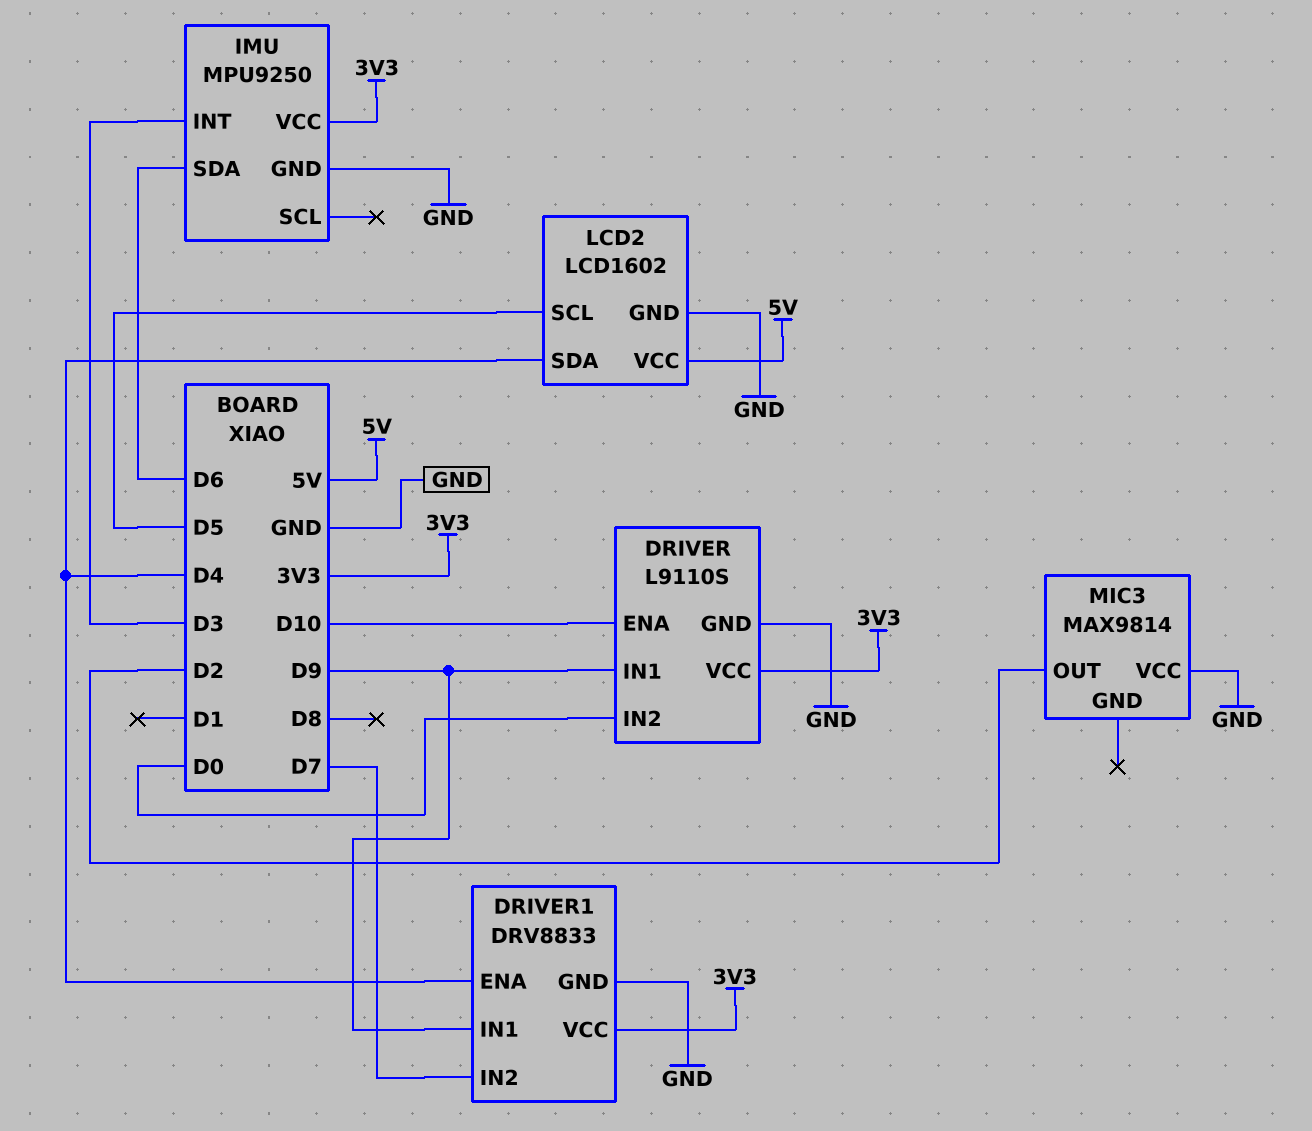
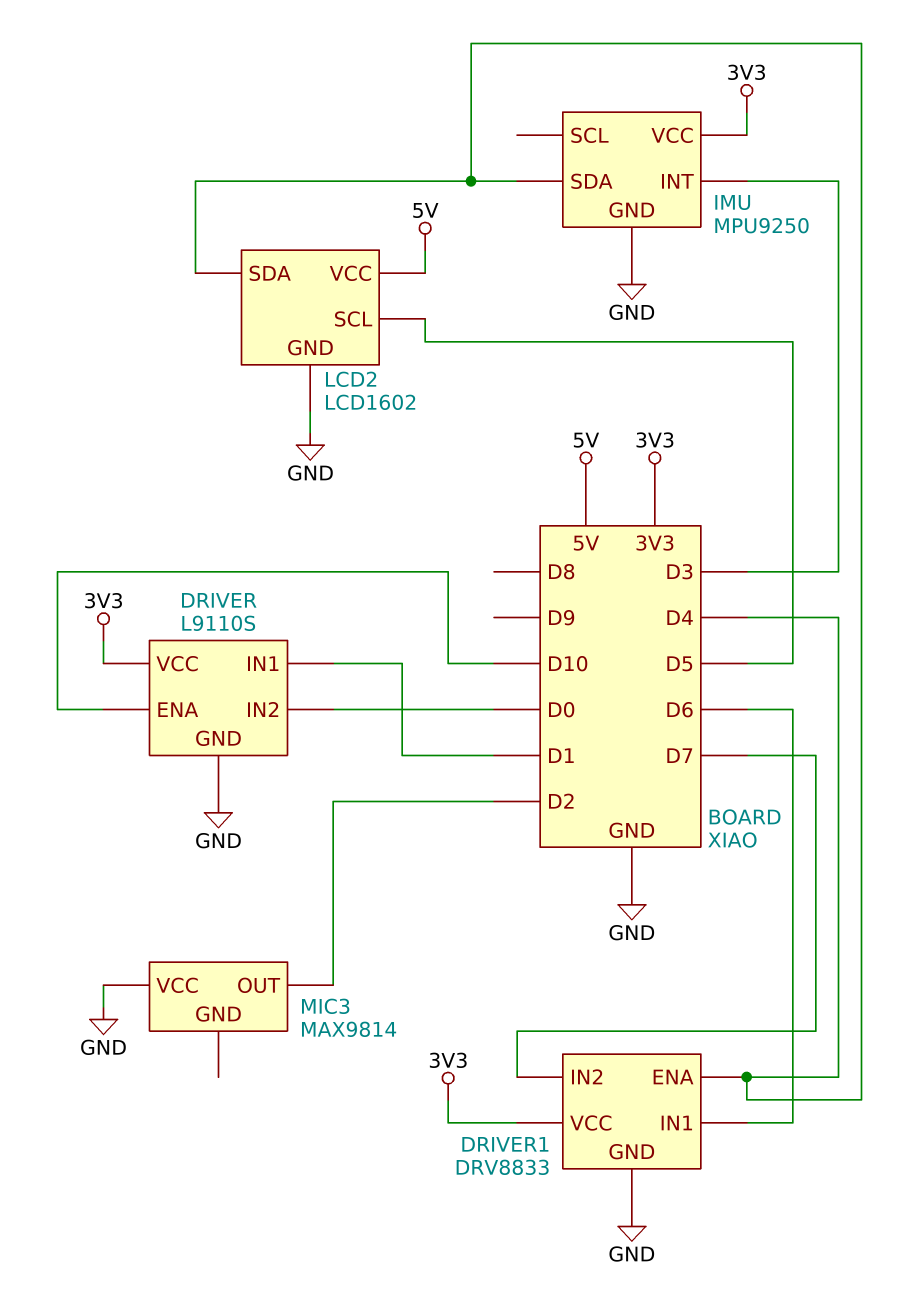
DRIVER pin IN1: D9 -> D1
DRIVER1 pin IN1: D9 -> D6
IMU pin SDA: D6 -> D4

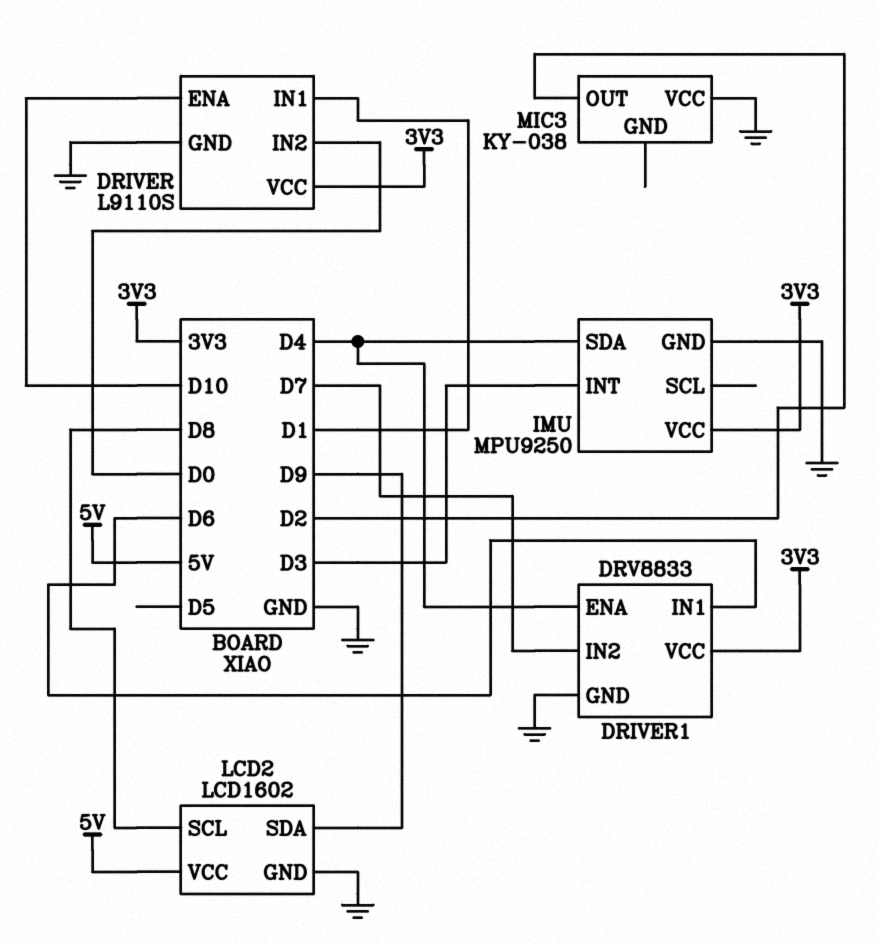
LCD2 pin SCL: D5 -> D8
LCD2 pin SDA: D4 -> D9
MIC3: MAX9814 -> KY-038

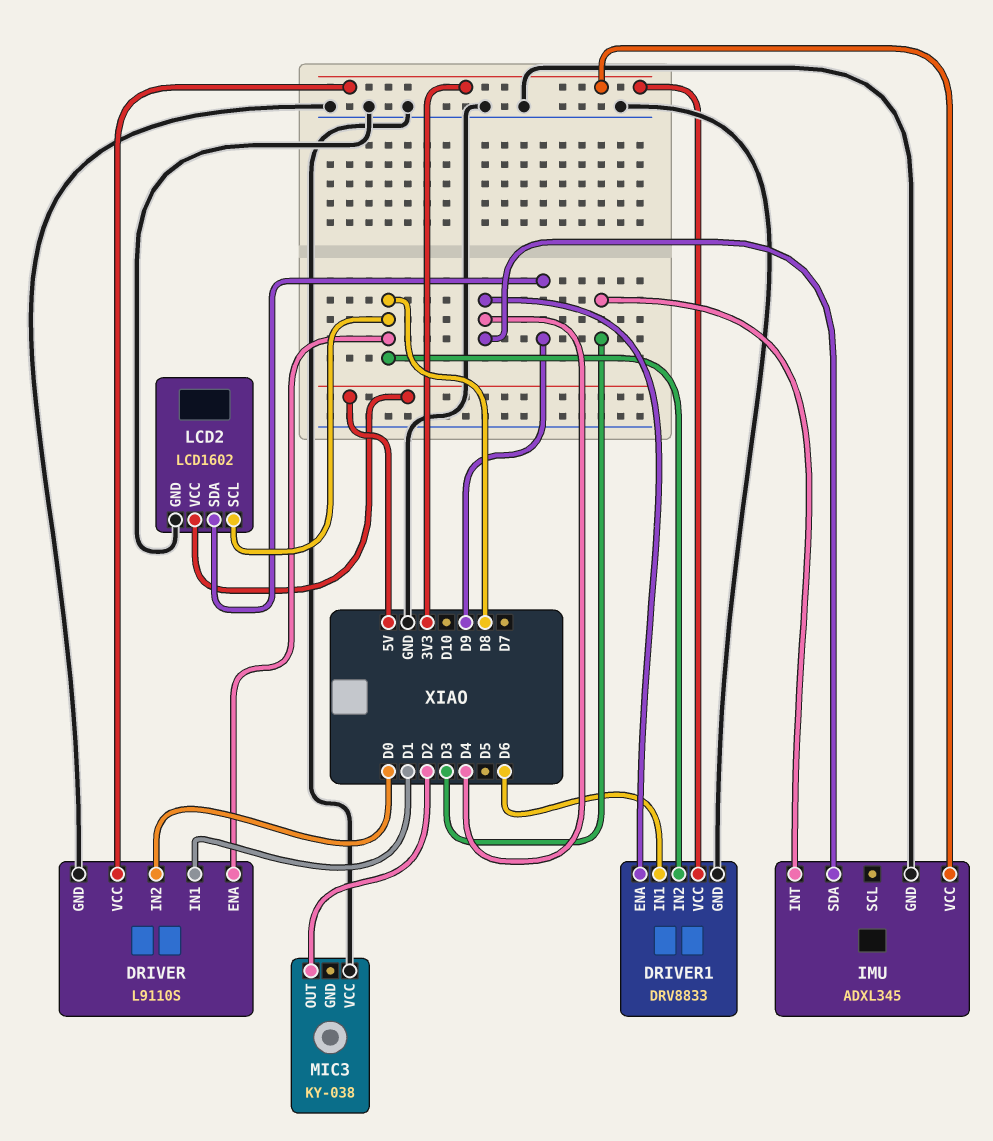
DRIVER pin ENA: D10 -> D8
DRIVER1 pin IN2: D7 -> D8
IMU: MPU9250 -> ADXL345

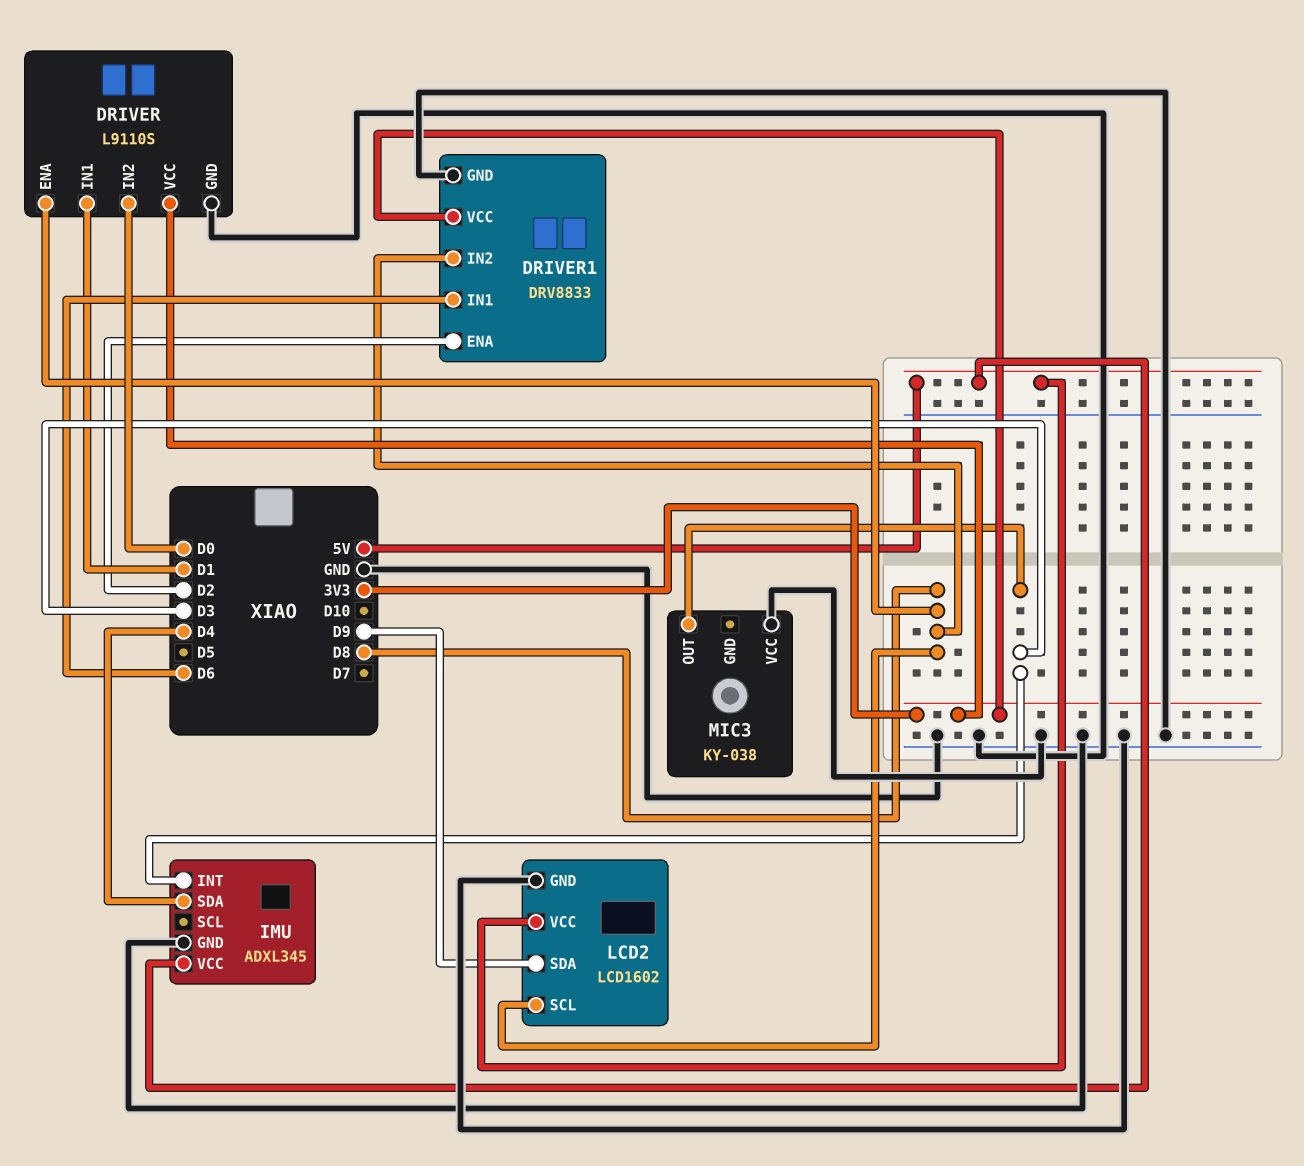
DRIVER1 pin ENA: D4 -> D2
IMU pin VCC: 3V3 -> 5V
MIC3 pin OUT: D2 -> D3

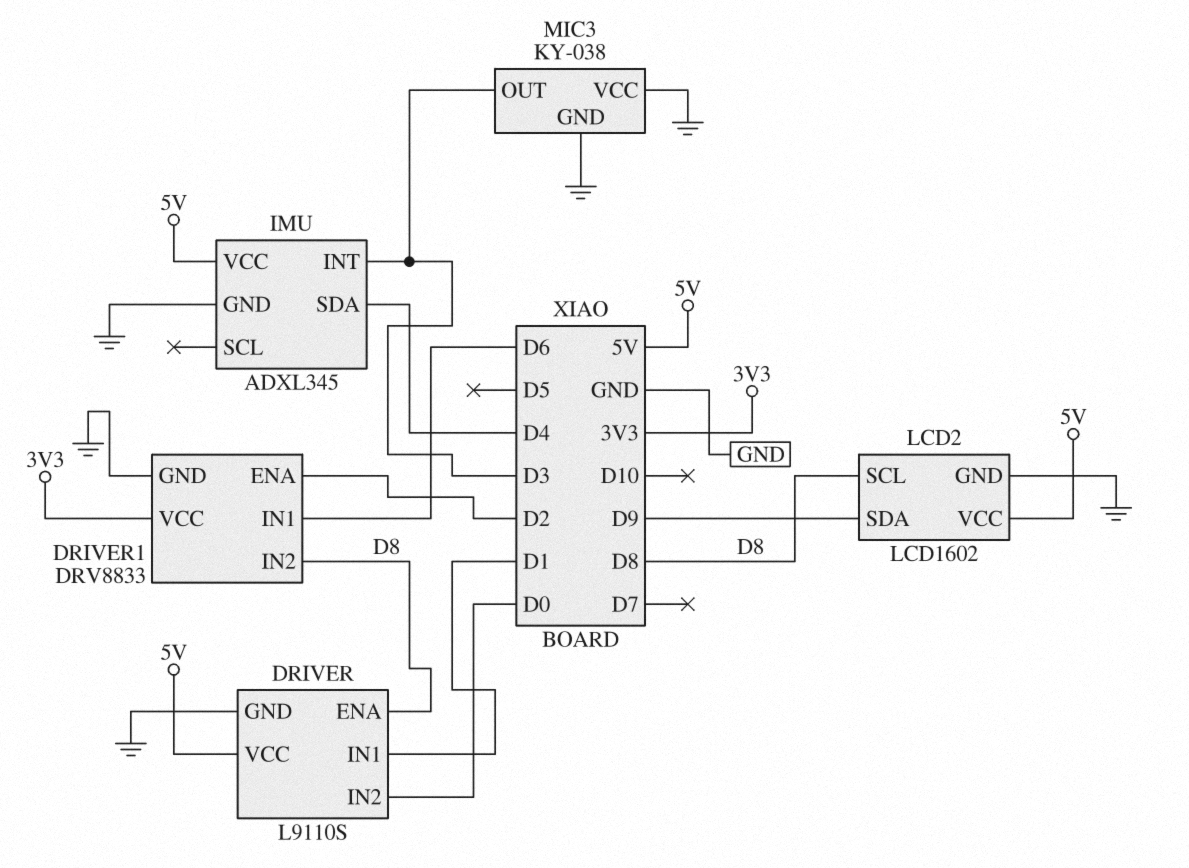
DRIVER pin VCC: 3V3 -> 5V
MIC3 pin GND: none -> GND

